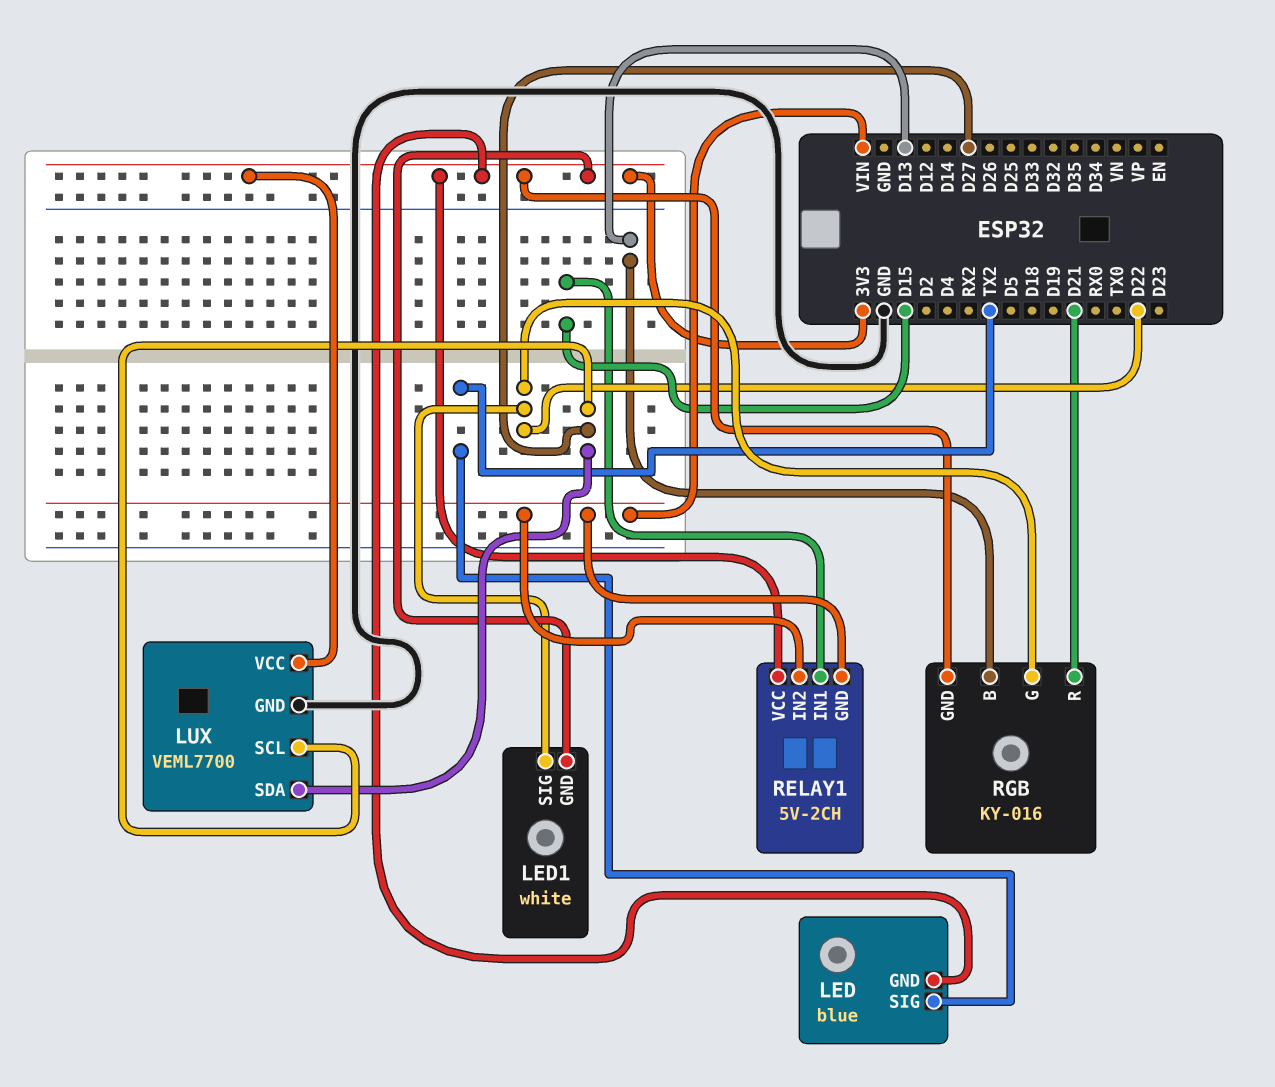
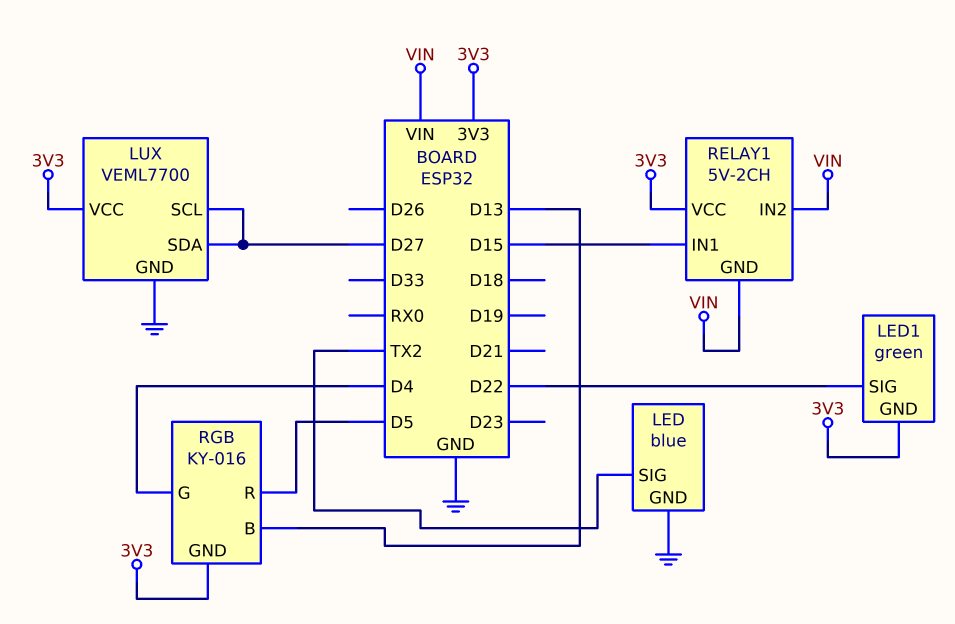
LED pin GND: 3V3 -> GND
LED1: white -> green
RGB pin G: D22 -> D4
RGB pin R: D21 -> D5

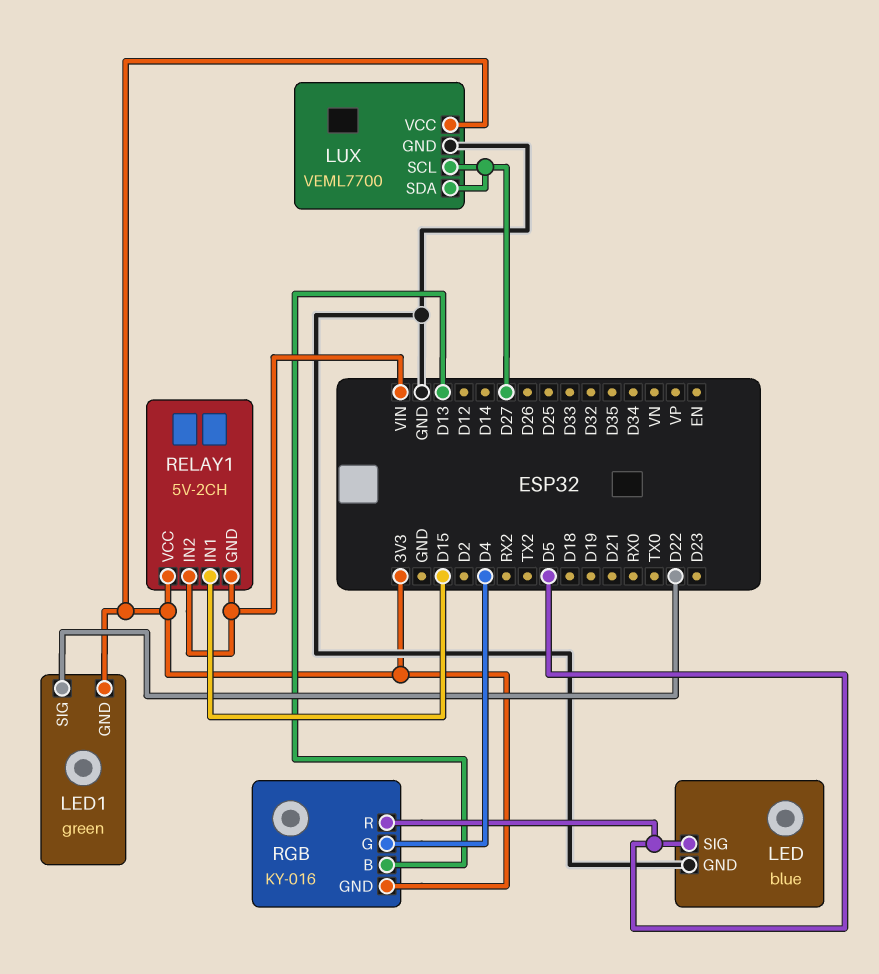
LED pin SIG: TX2 -> D5

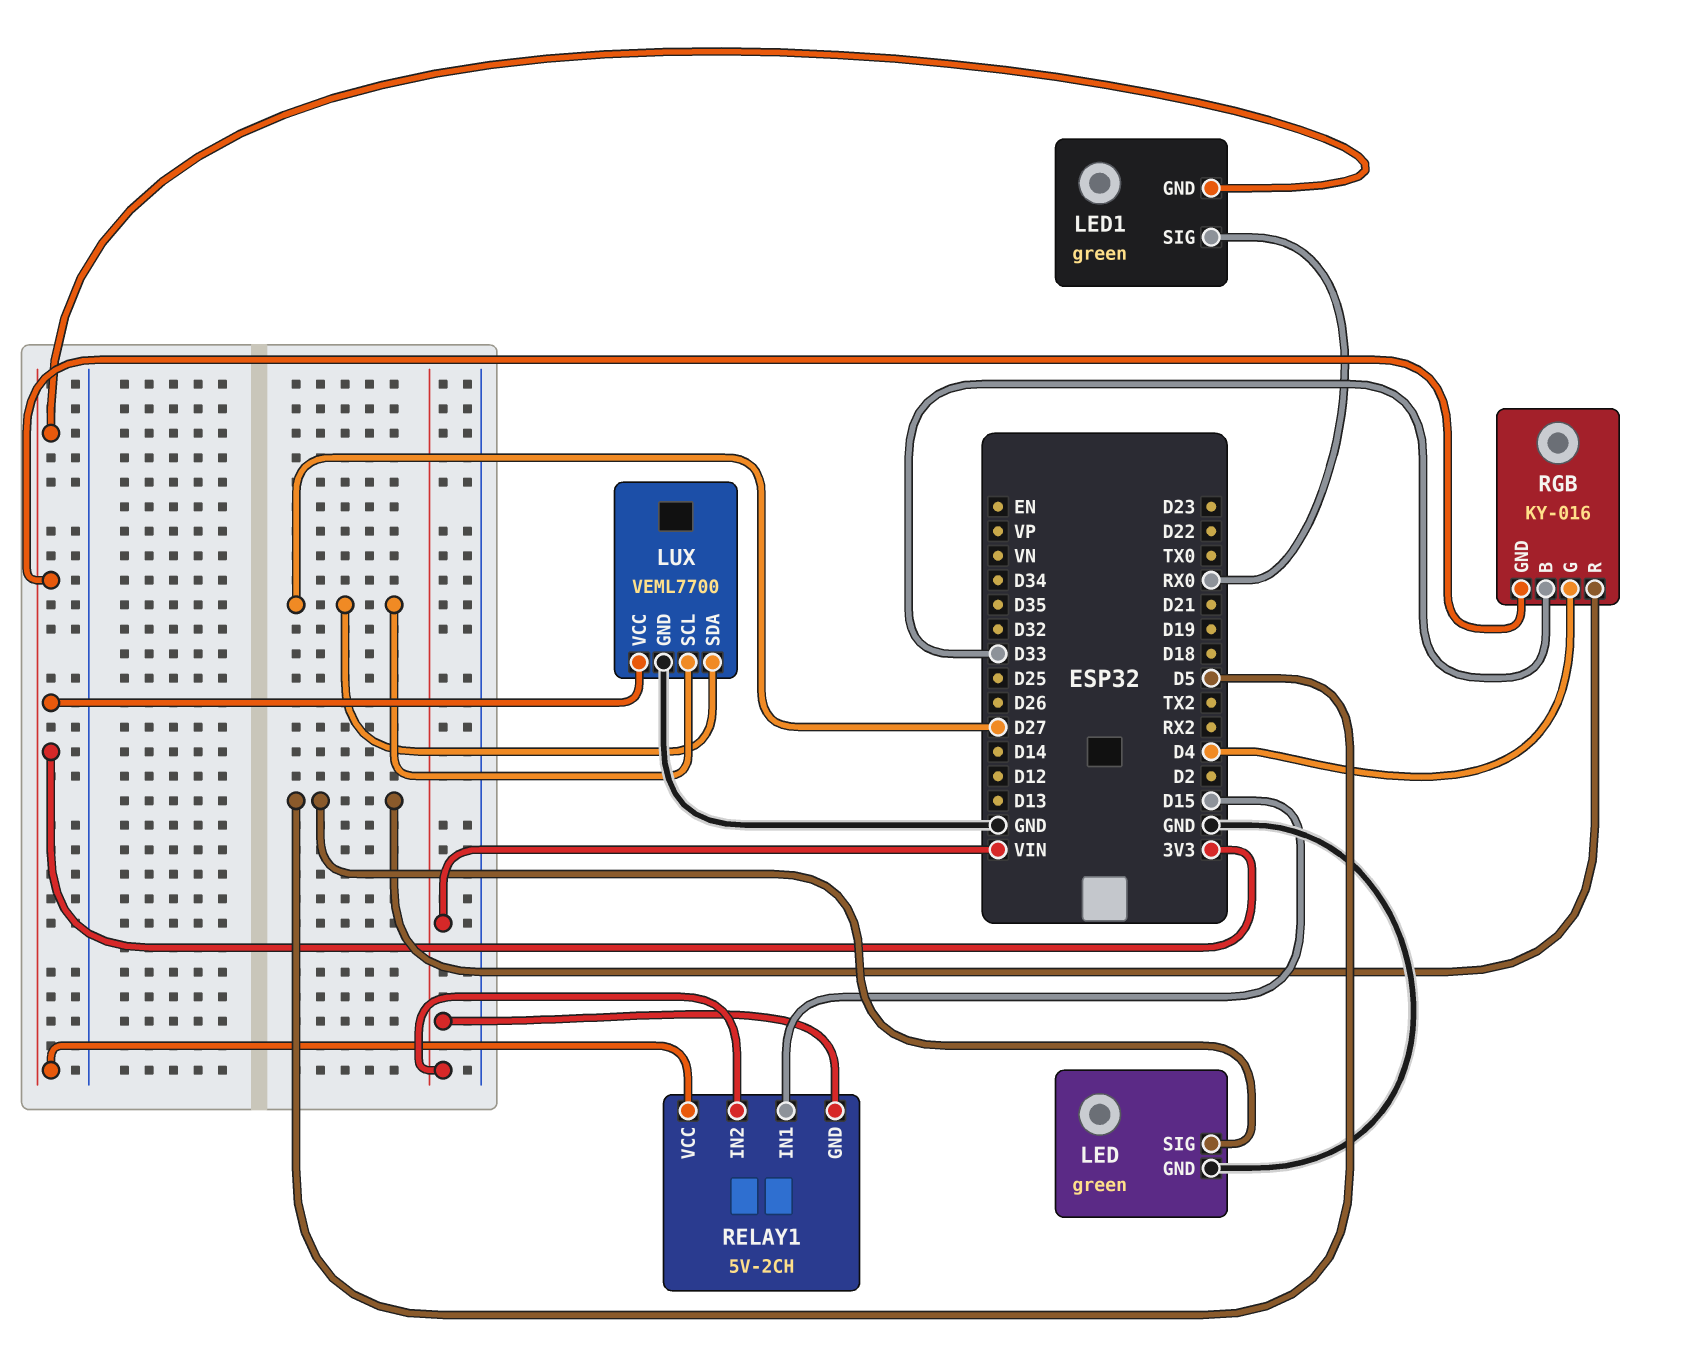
LED: blue -> green
LED1 pin SIG: D22 -> RX0
RGB pin B: D13 -> D33

